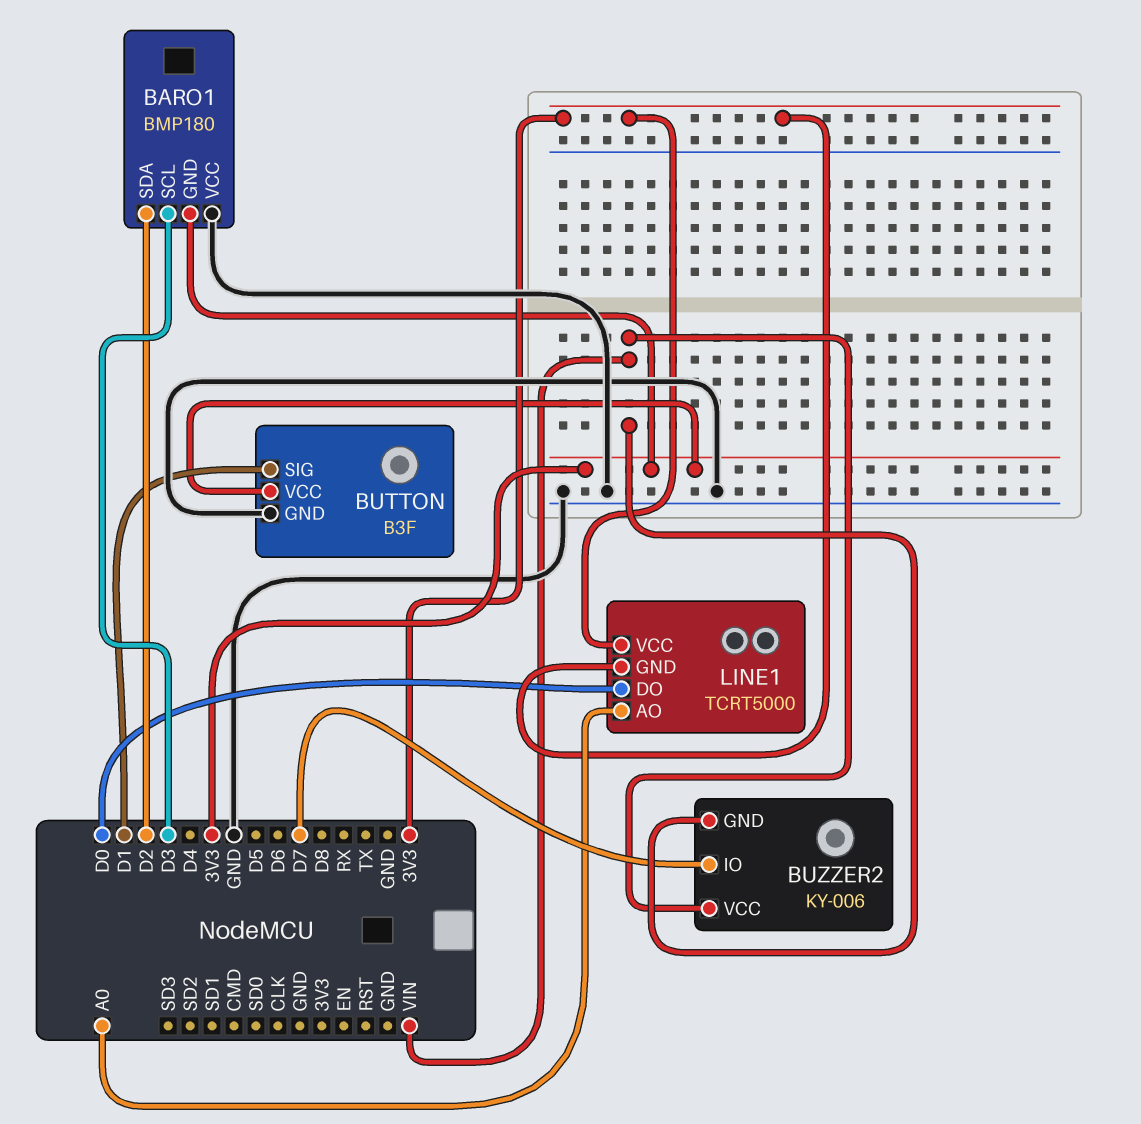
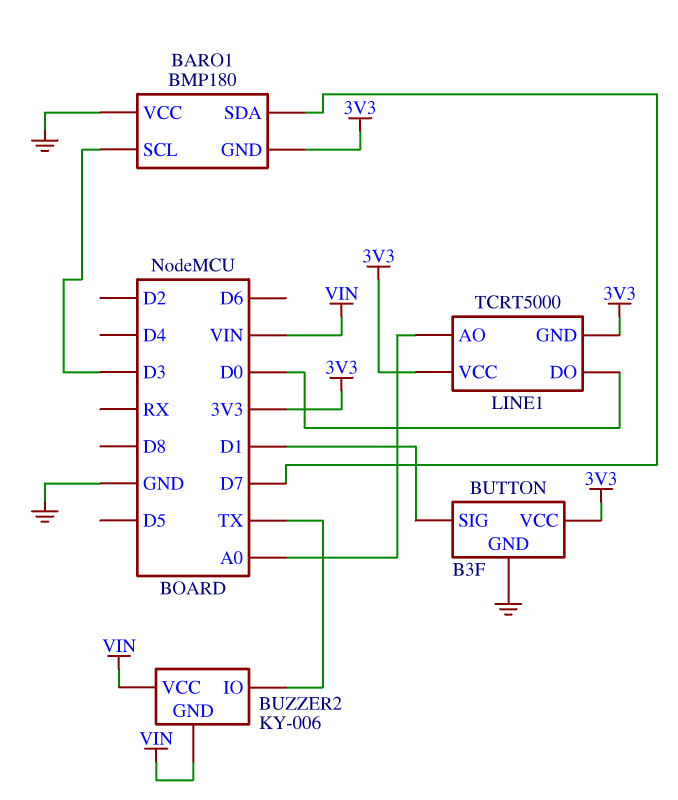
BARO1 pin SDA: D2 -> D7
BUZZER2 pin IO: D7 -> TX

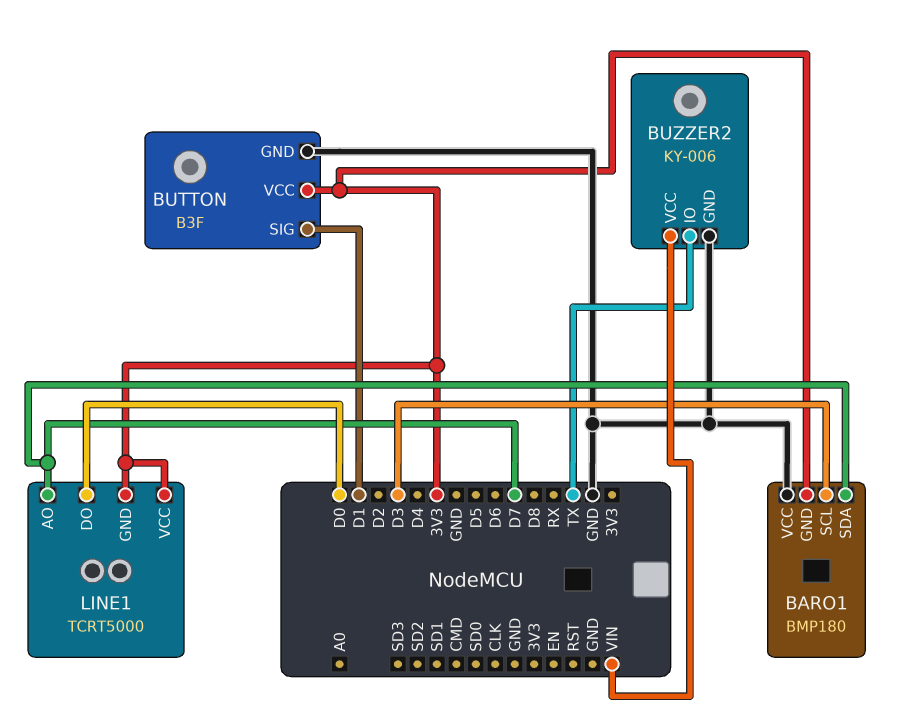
BUZZER2 pin GND: VIN -> GND
LINE1 pin AO: A0 -> D7

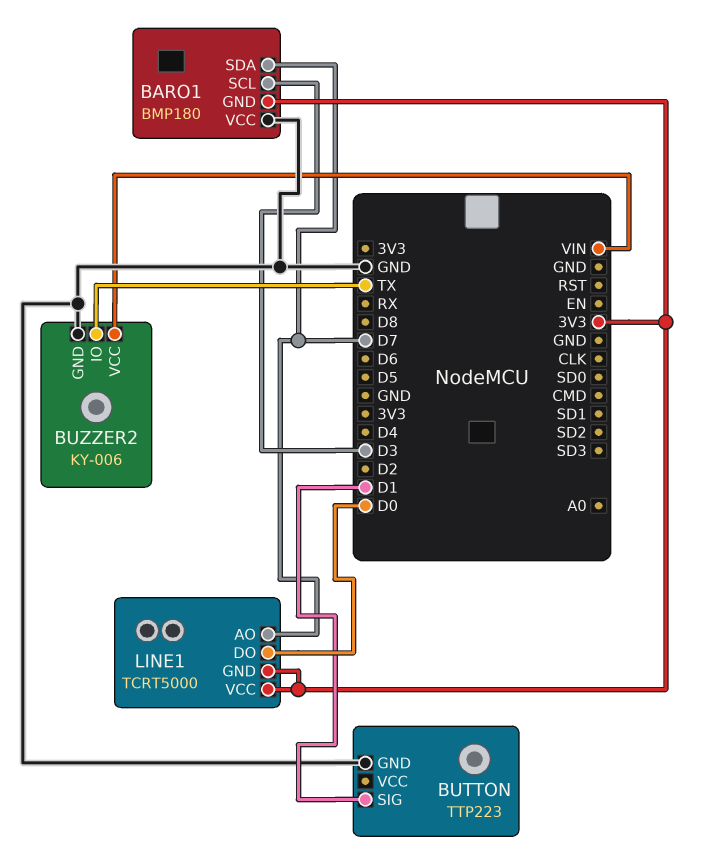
BUTTON: B3F -> TTP223
BUTTON pin VCC: 3V3 -> none

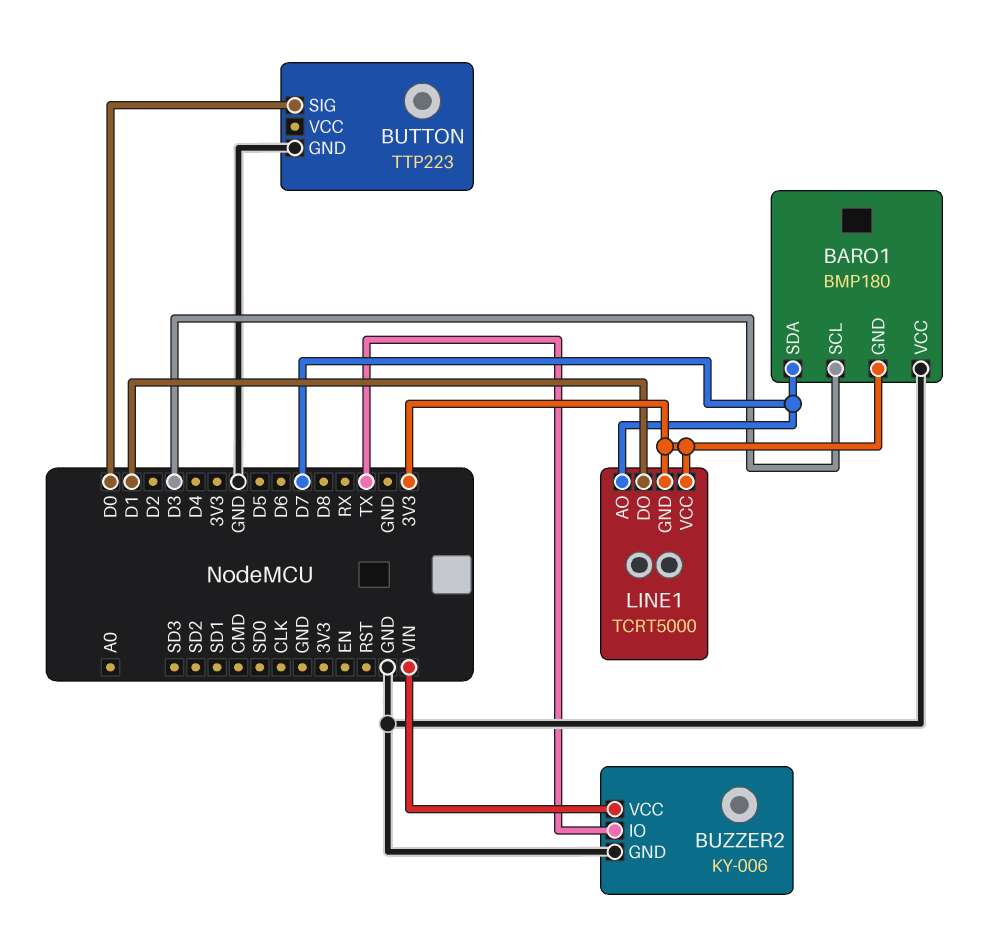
BUTTON pin SIG: D1 -> D0
LINE1 pin DO: D0 -> D1

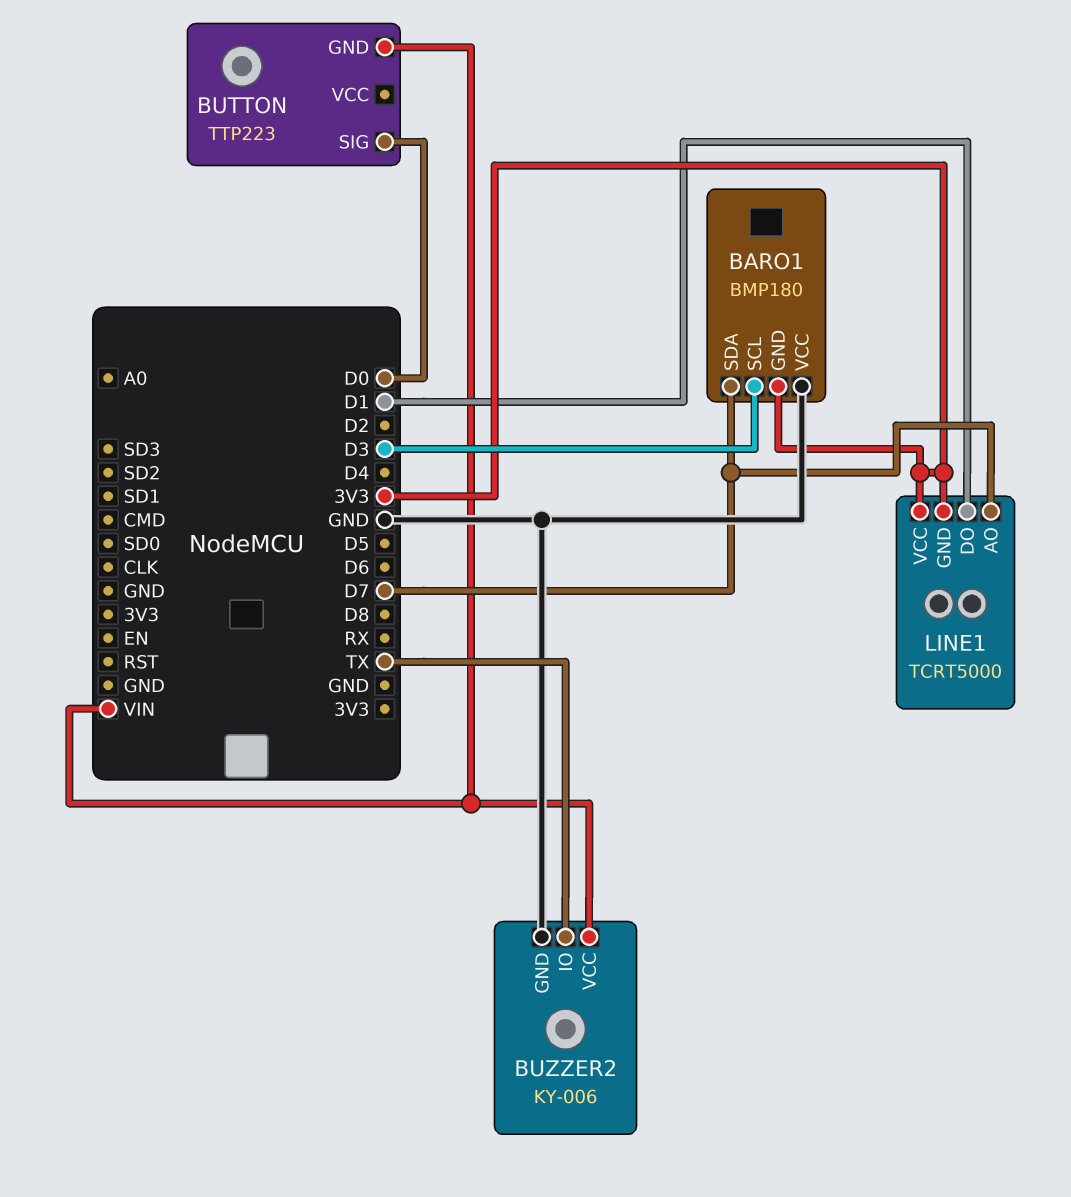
BUTTON pin GND: GND -> VIN

